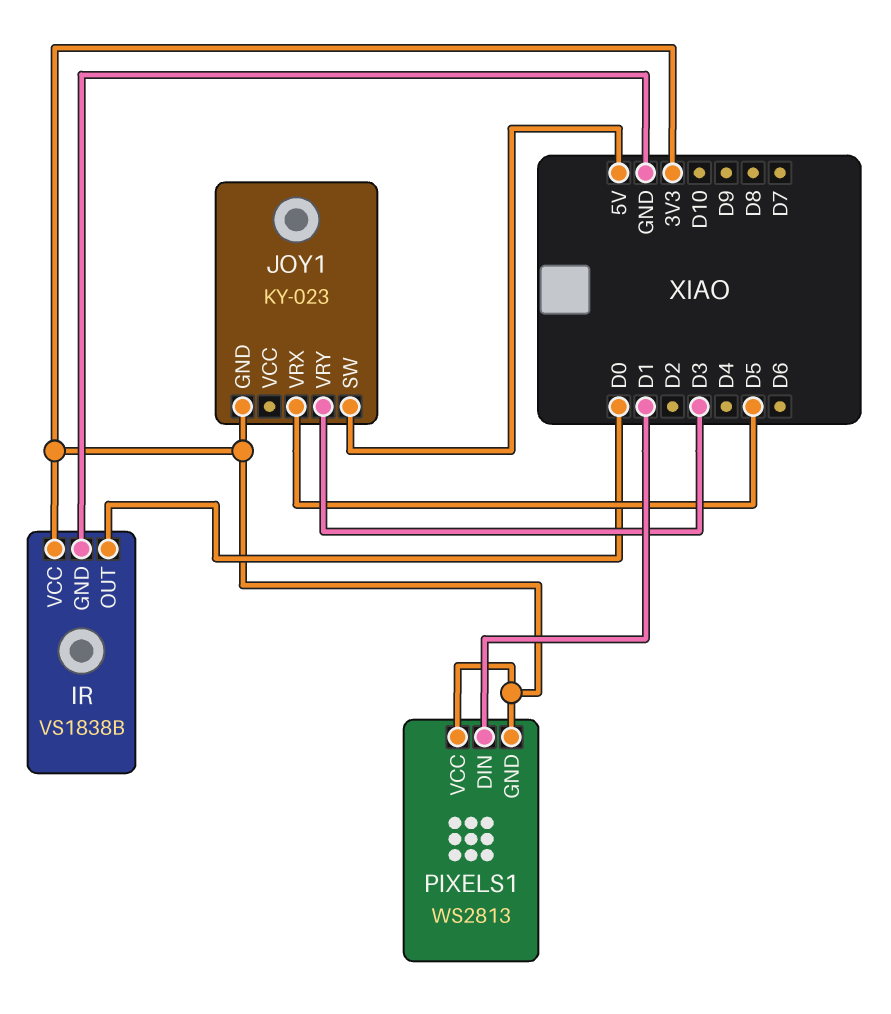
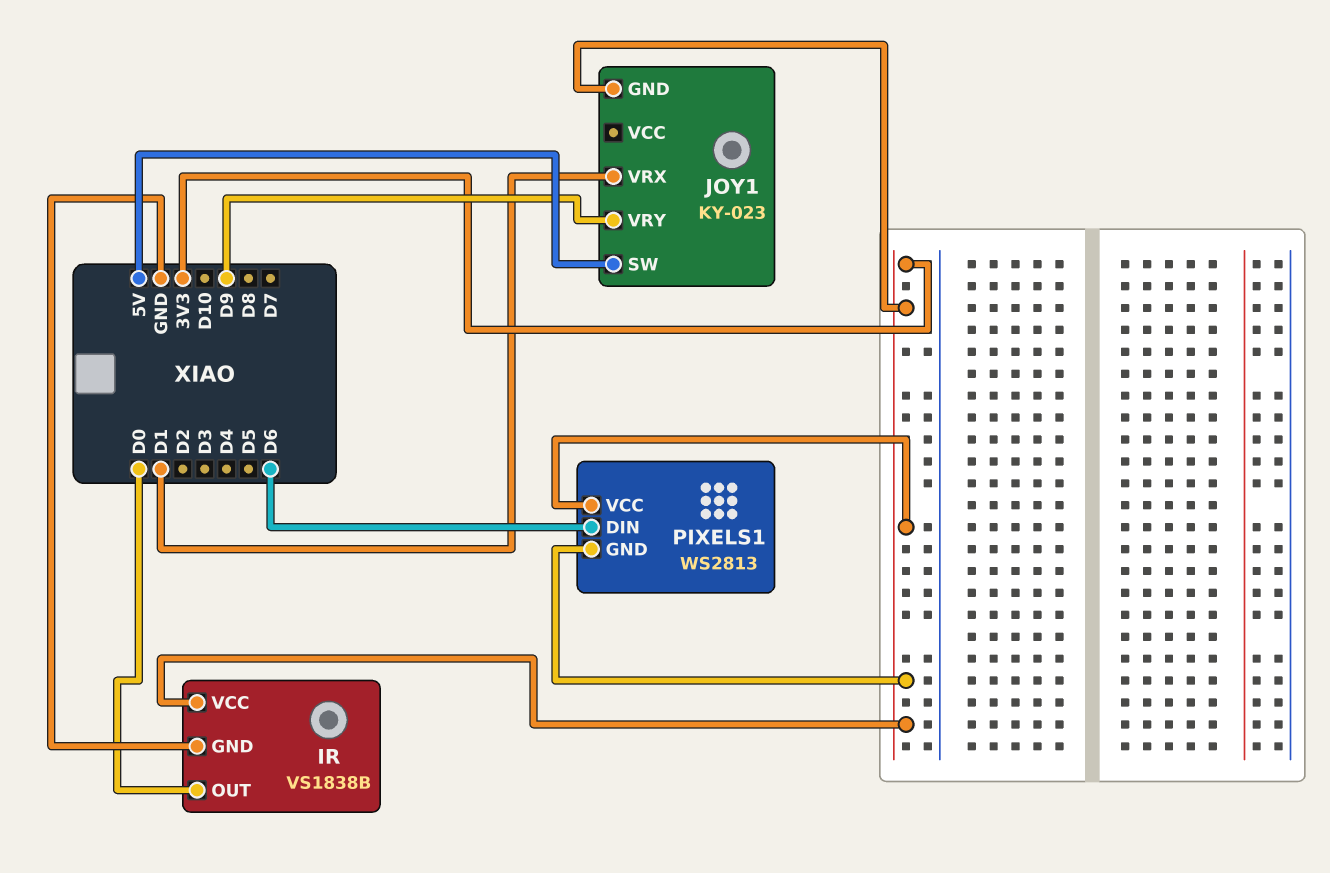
JOY1 pin VRX: D5 -> D1
JOY1 pin VRY: D3 -> D9
PIXELS1 pin DIN: D1 -> D6

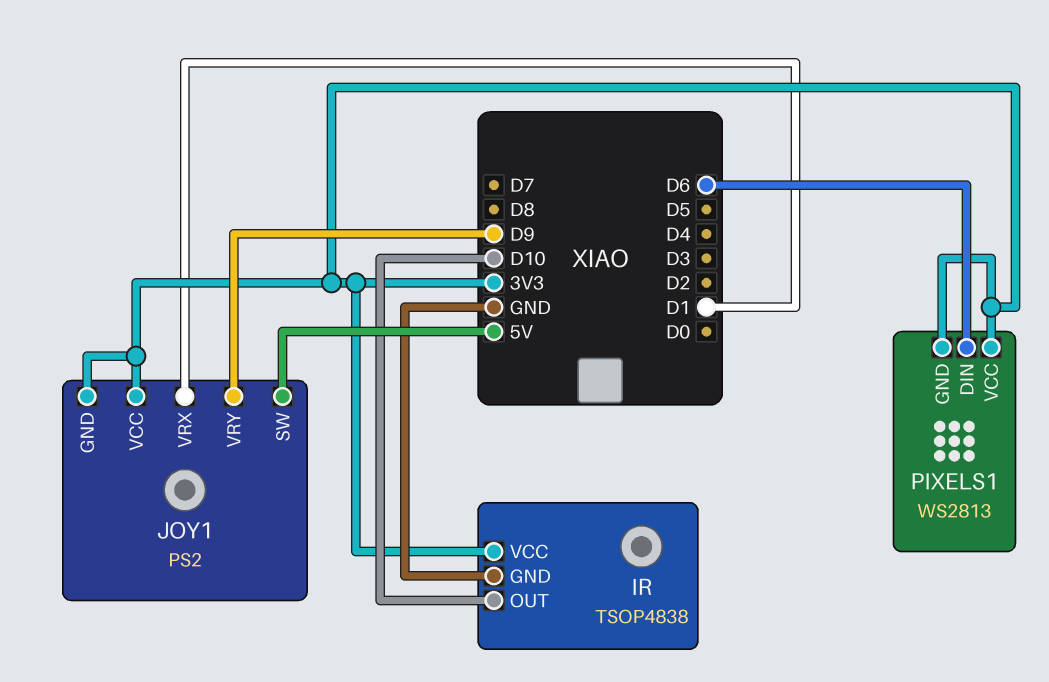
IR: VS1838B -> TSOP4838
IR pin OUT: D0 -> D10
JOY1: KY-023 -> PS2
JOY1 pin VCC: none -> 3V3

